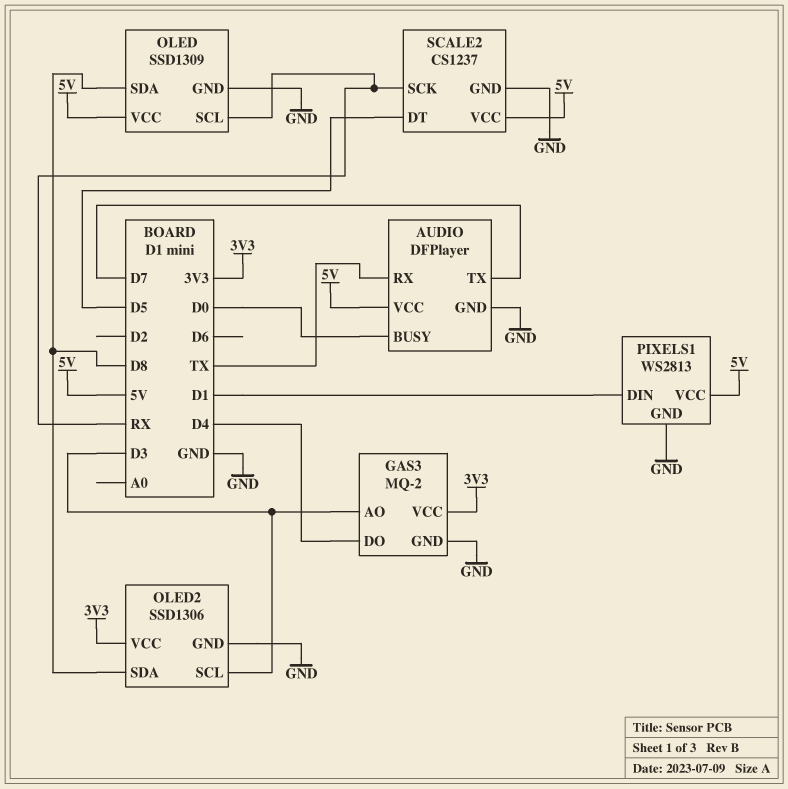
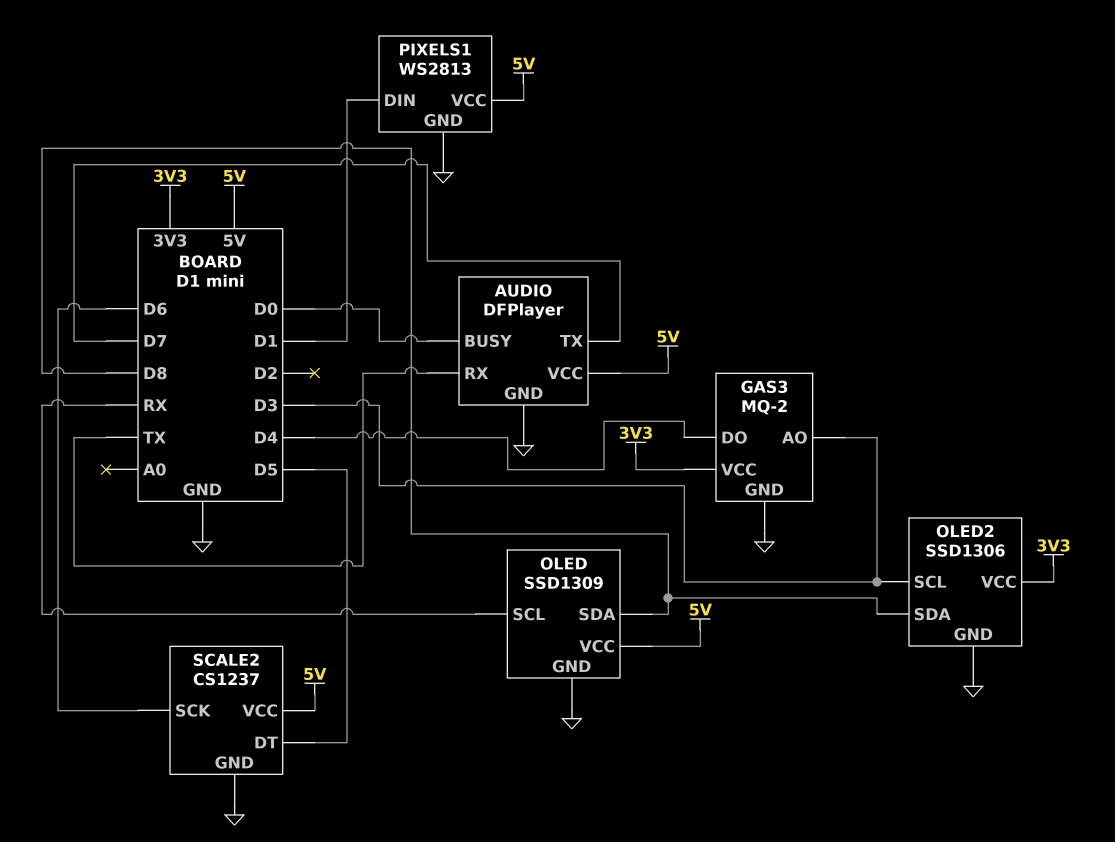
SCALE2 pin SCK: RX -> D6

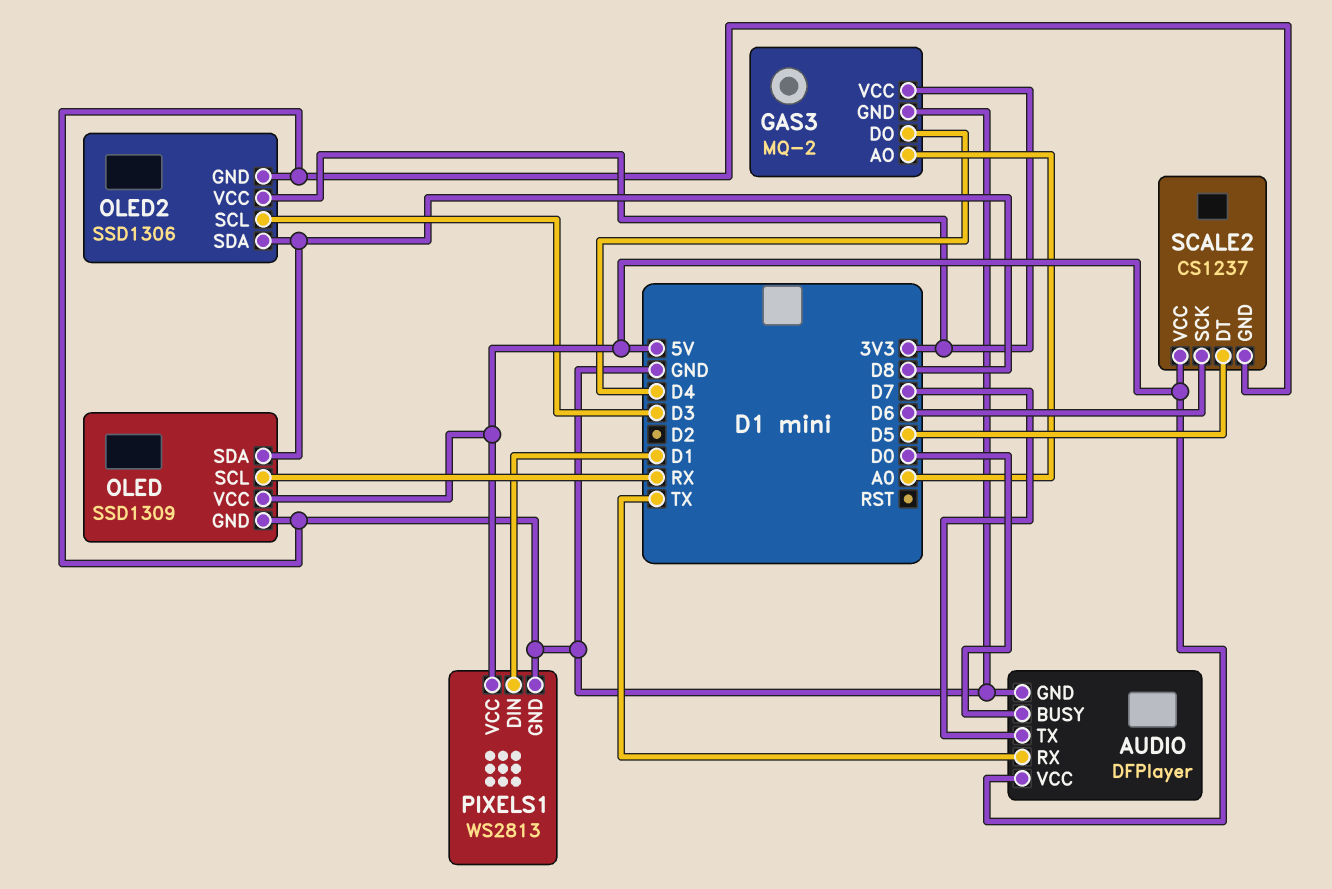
GAS3 pin AO: D3 -> A0

